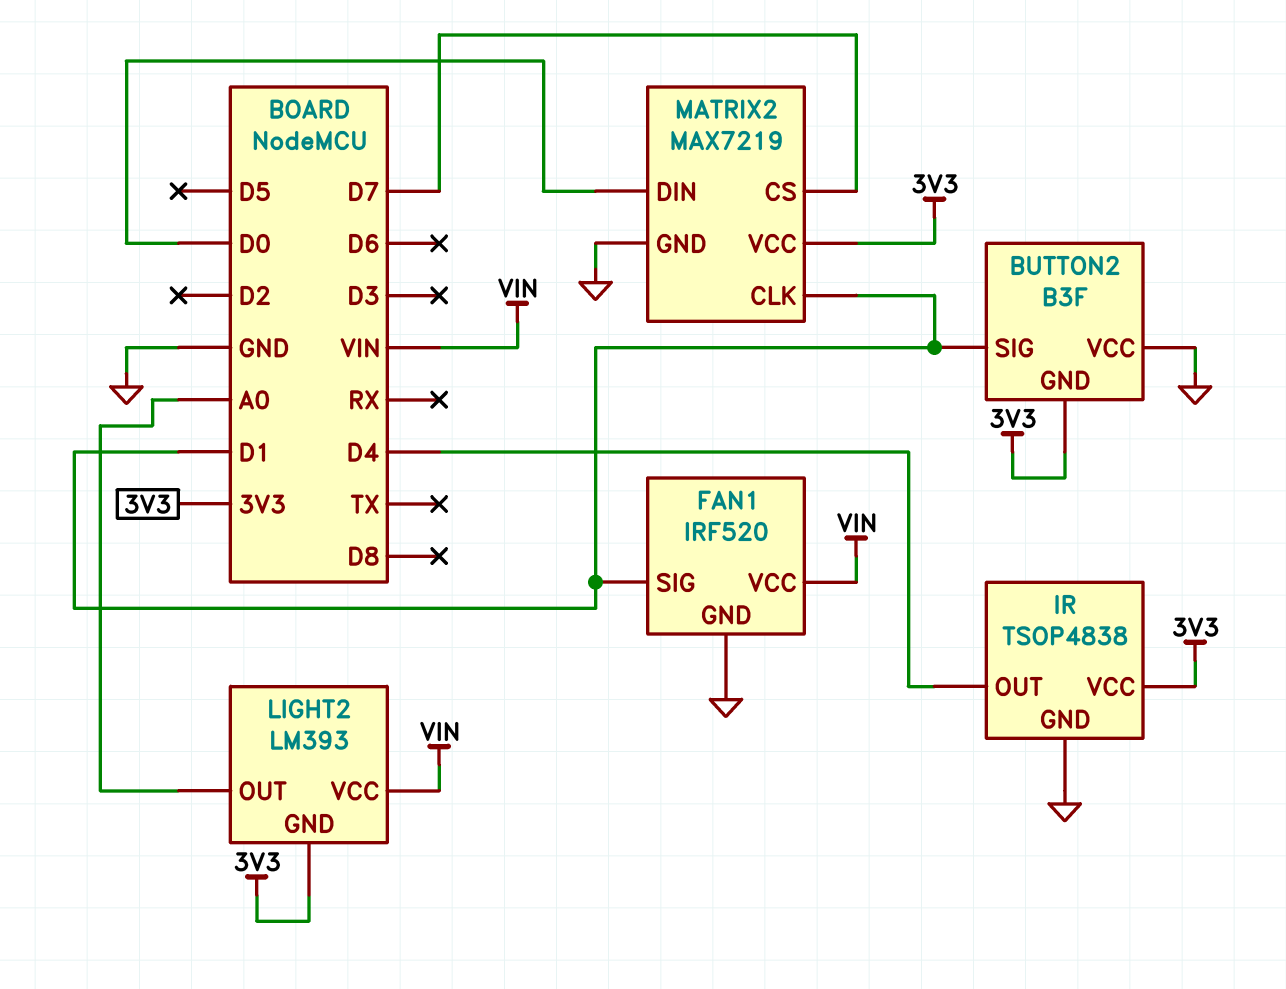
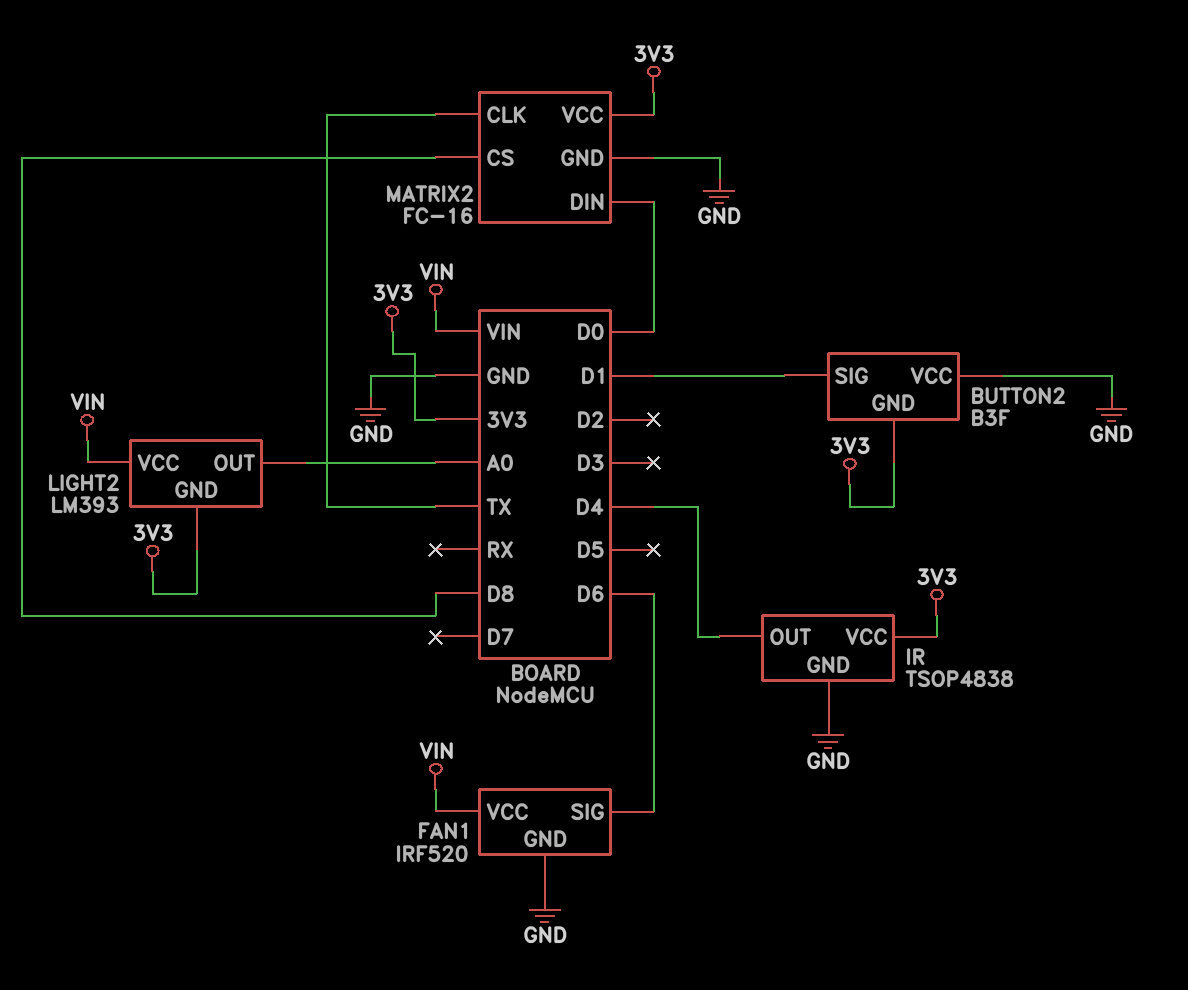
FAN1 pin SIG: D1 -> D6
MATRIX2: MAX7219 -> FC-16
MATRIX2 pin CLK: D1 -> TX
MATRIX2 pin CS: D7 -> D8

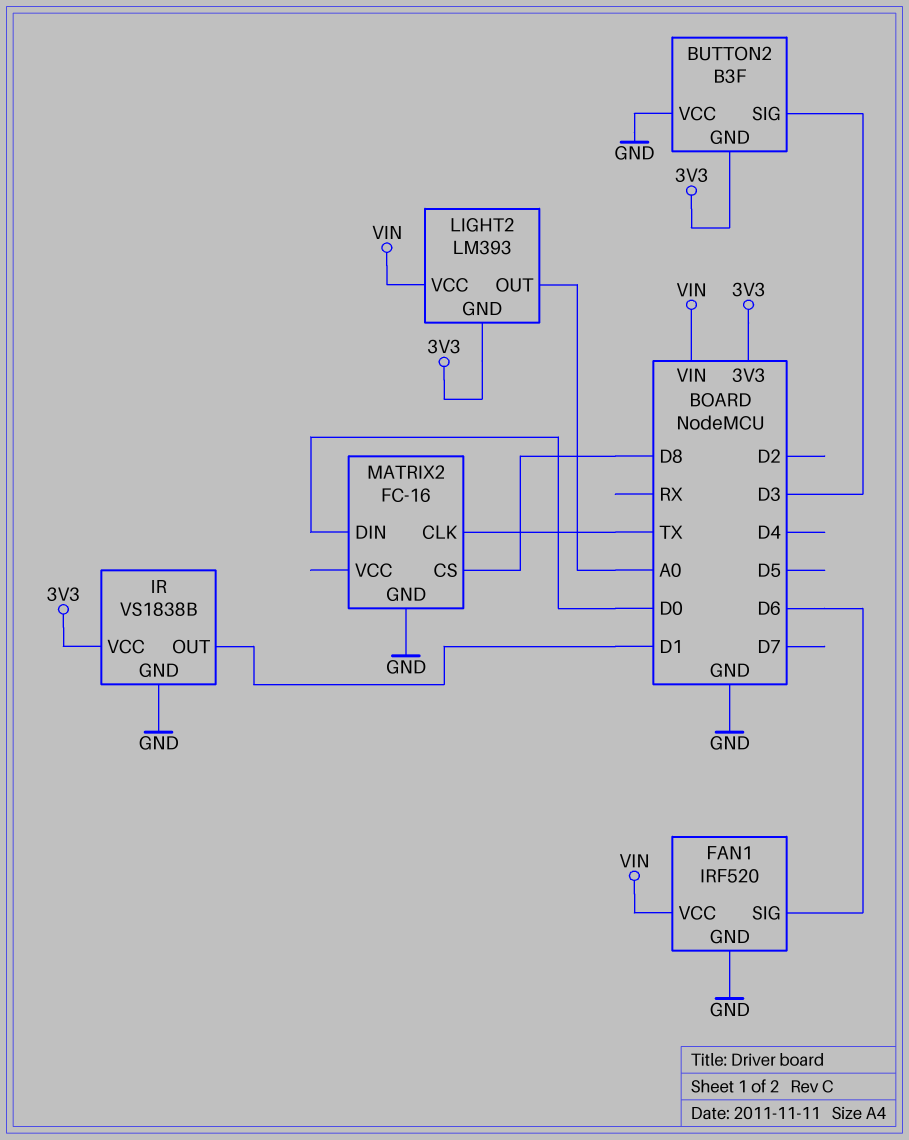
BUTTON2 pin SIG: D1 -> D3
IR: TSOP4838 -> VS1838B
IR pin OUT: D4 -> D1
MATRIX2 pin VCC: 3V3 -> none

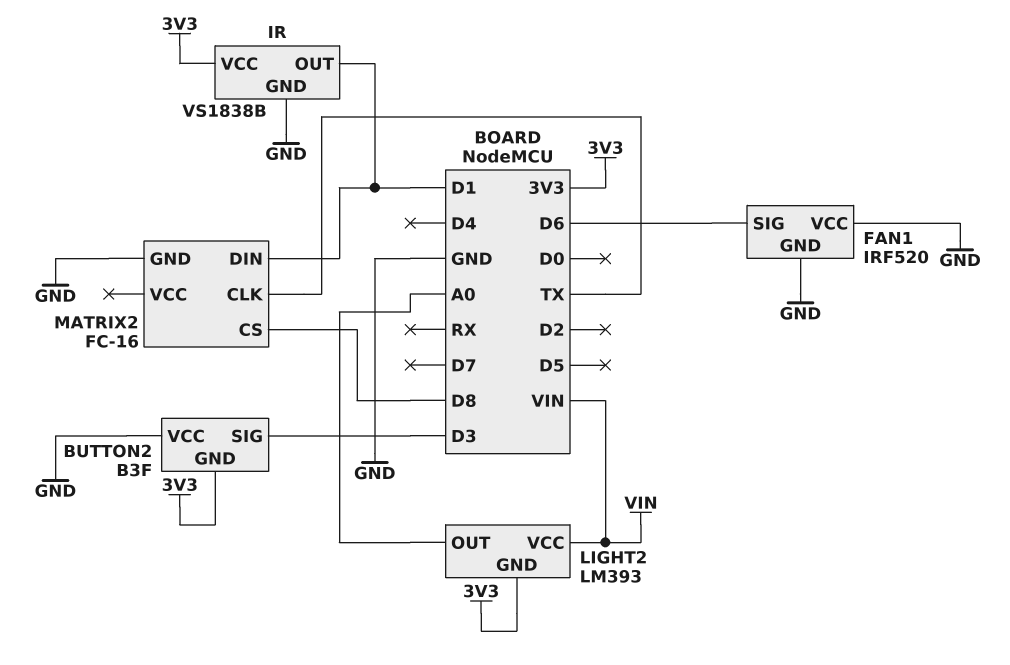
FAN1 pin VCC: VIN -> GND
MATRIX2 pin DIN: D0 -> D1

